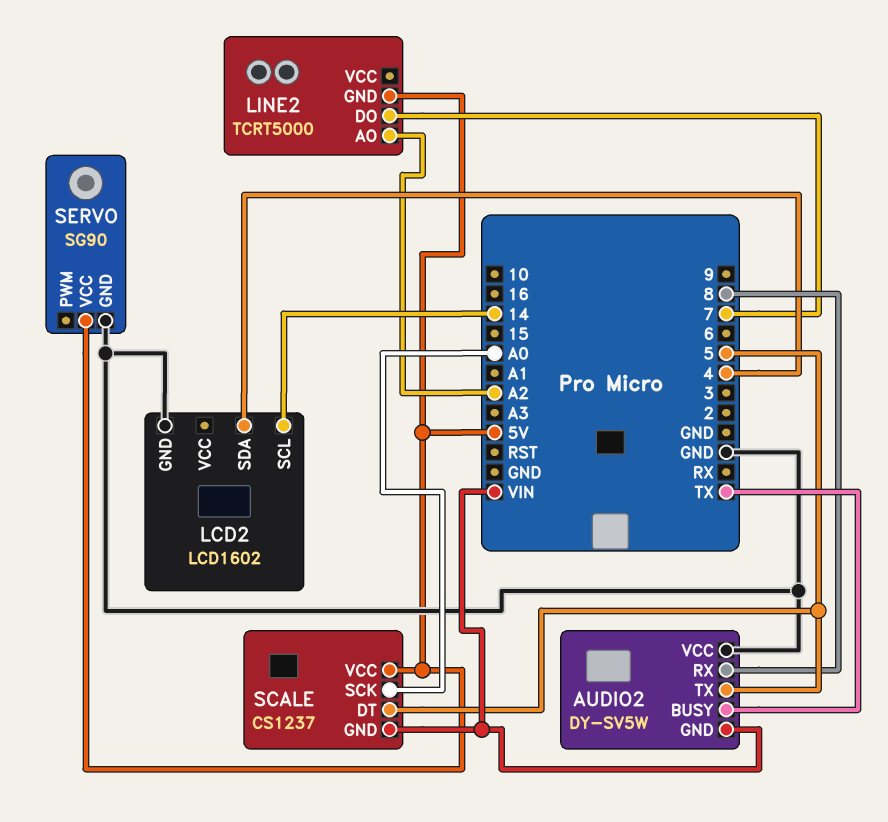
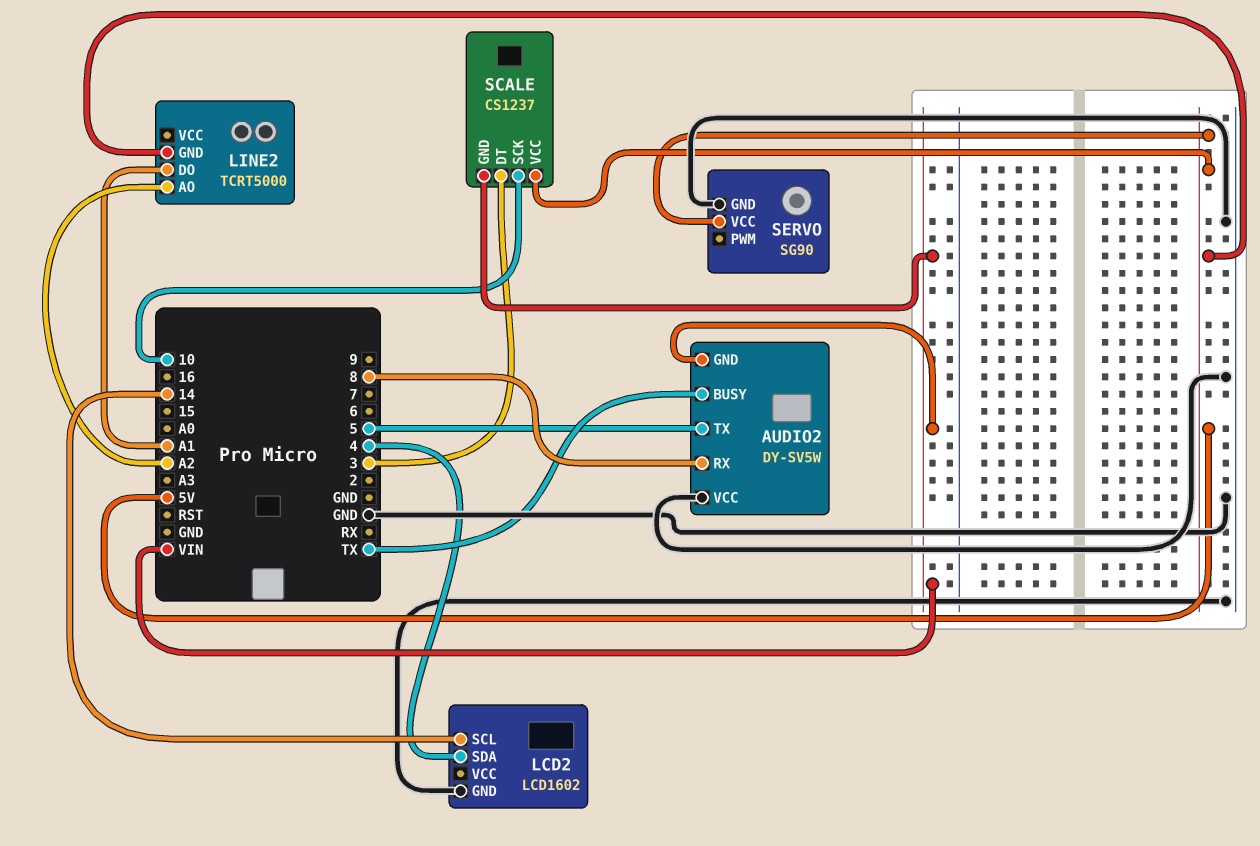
LINE2 pin DO: 7 -> A1
SCALE pin DT: 5 -> 3
SCALE pin SCK: A0 -> 10

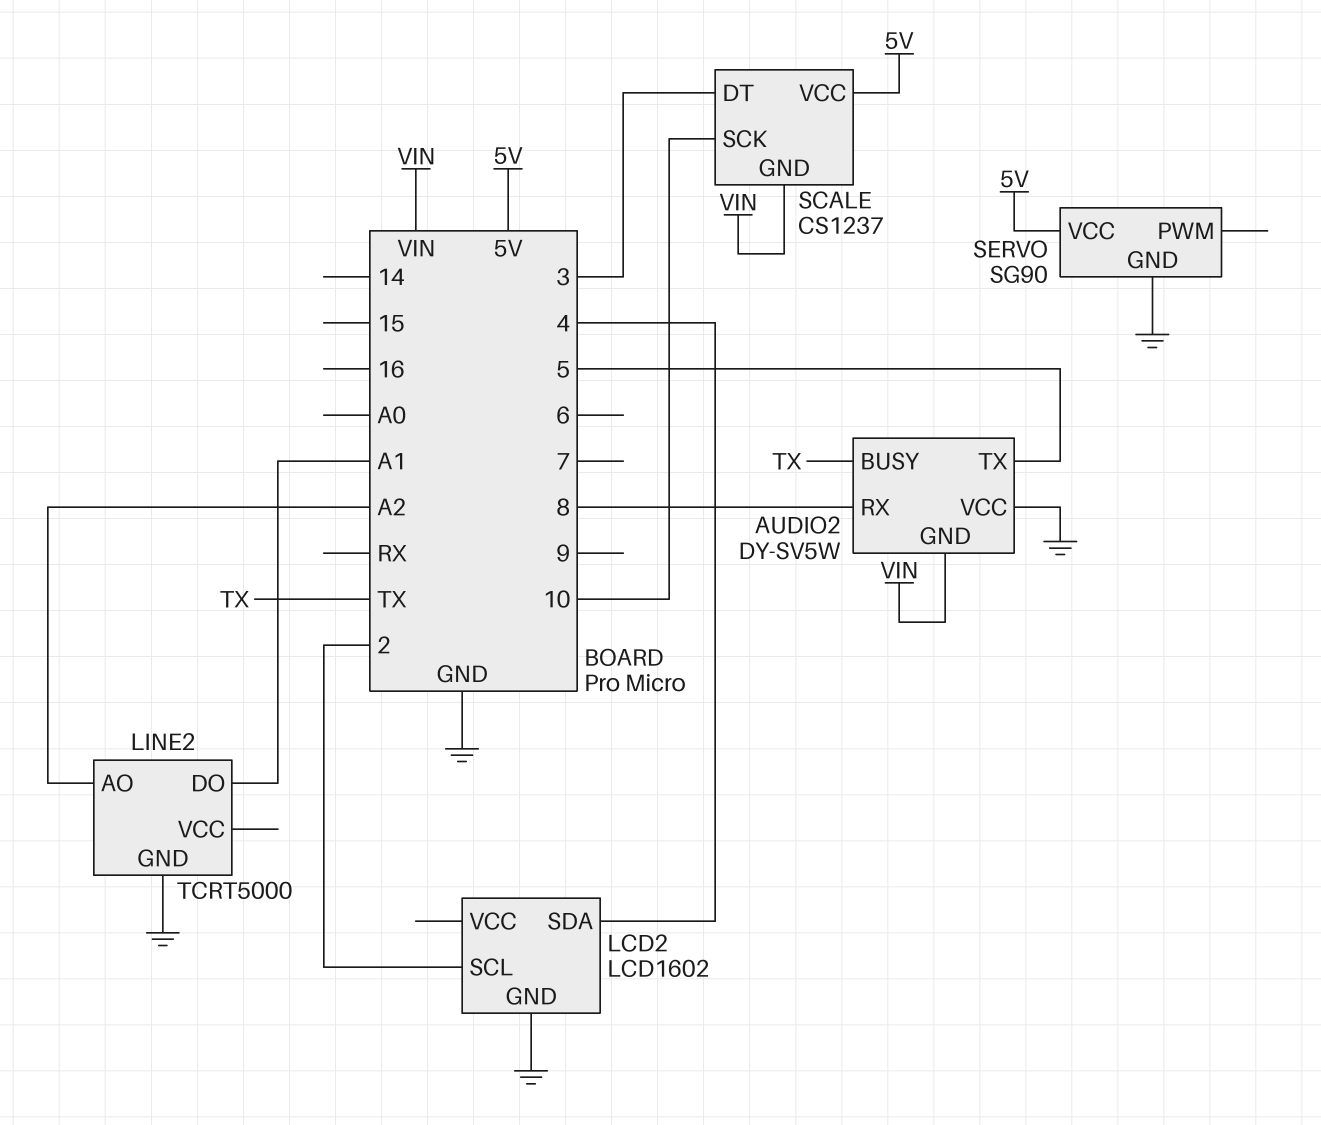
LCD2 pin SCL: 14 -> 2
LINE2 pin GND: 5V -> GND

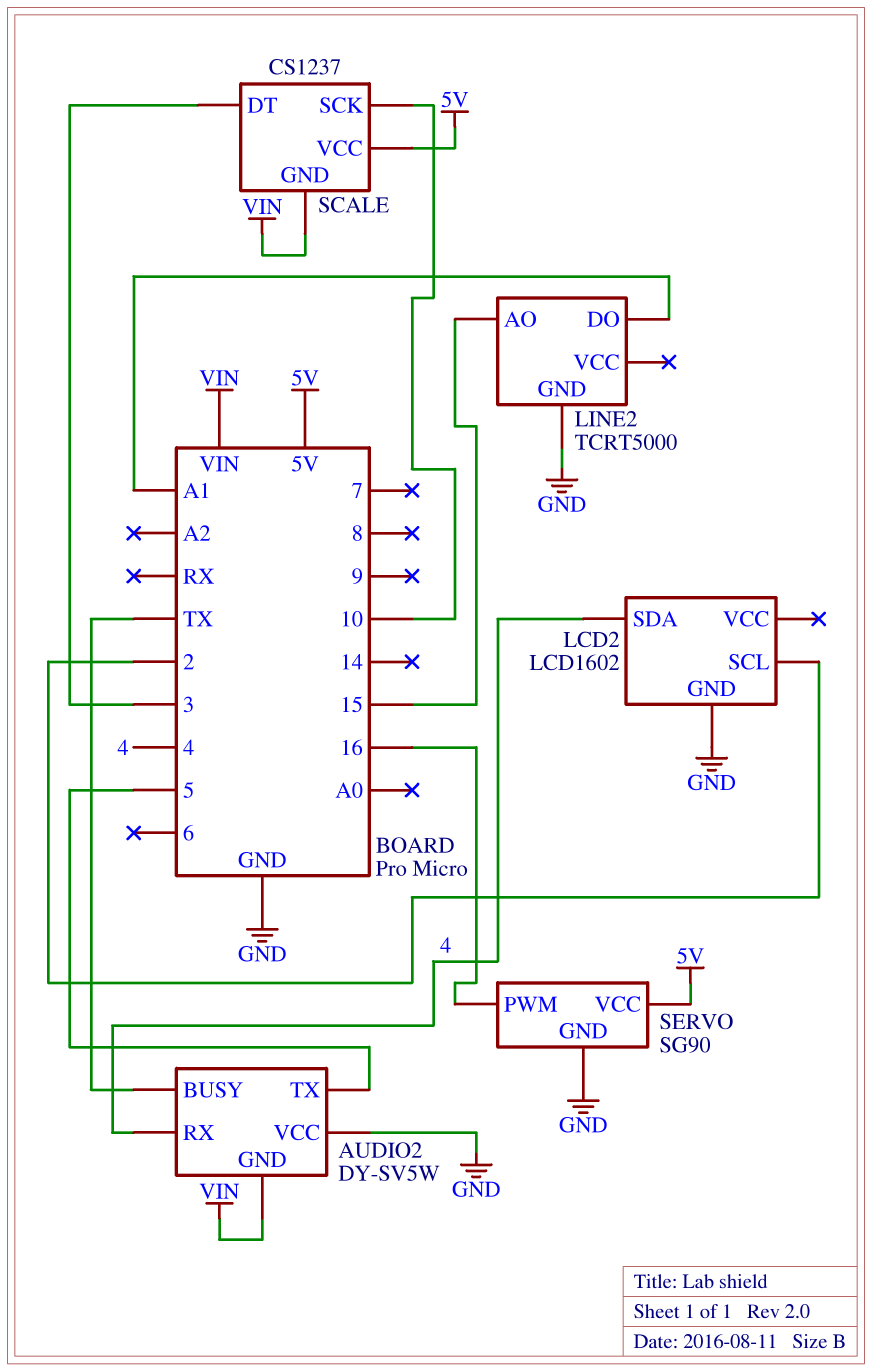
AUDIO2 pin RX: 8 -> 4
LINE2 pin AO: A2 -> 15
SERVO pin PWM: none -> 16

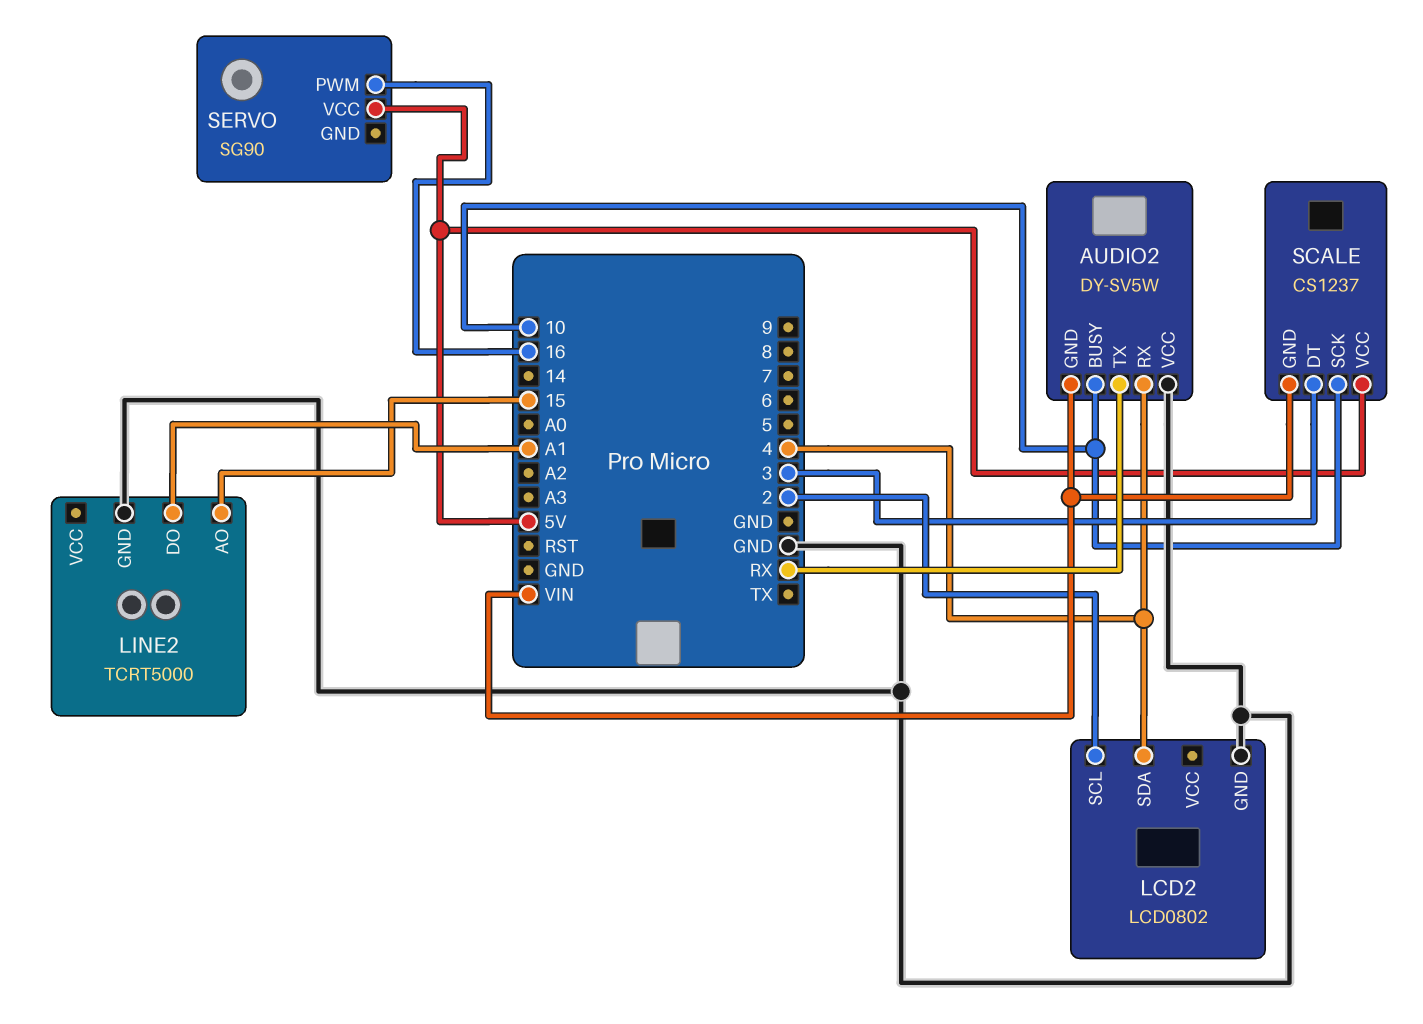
AUDIO2 pin BUSY: TX -> 10
AUDIO2 pin TX: 5 -> RX
LCD2: LCD1602 -> LCD0802
SERVO pin GND: GND -> none

